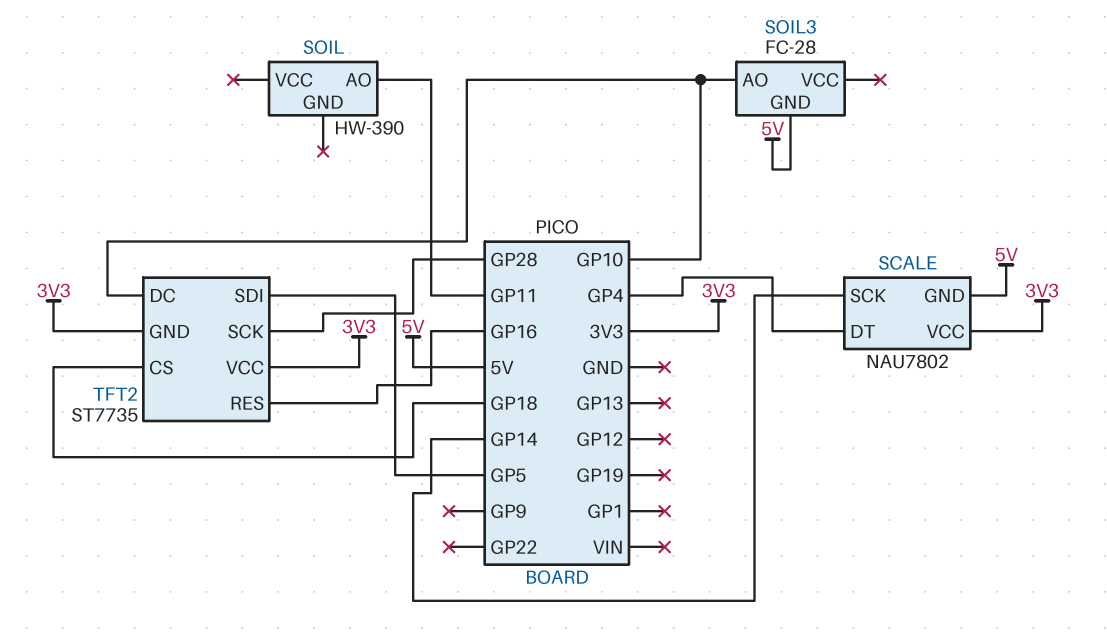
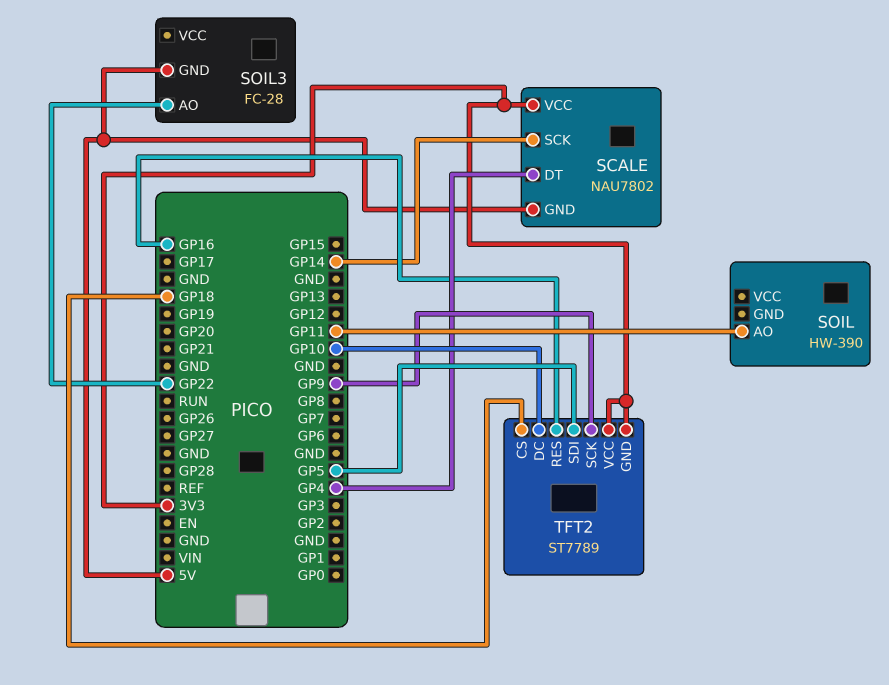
SOIL3 pin AO: GP10 -> GP22
TFT2: ST7735 -> ST7789
TFT2 pin SCK: GP28 -> GP9

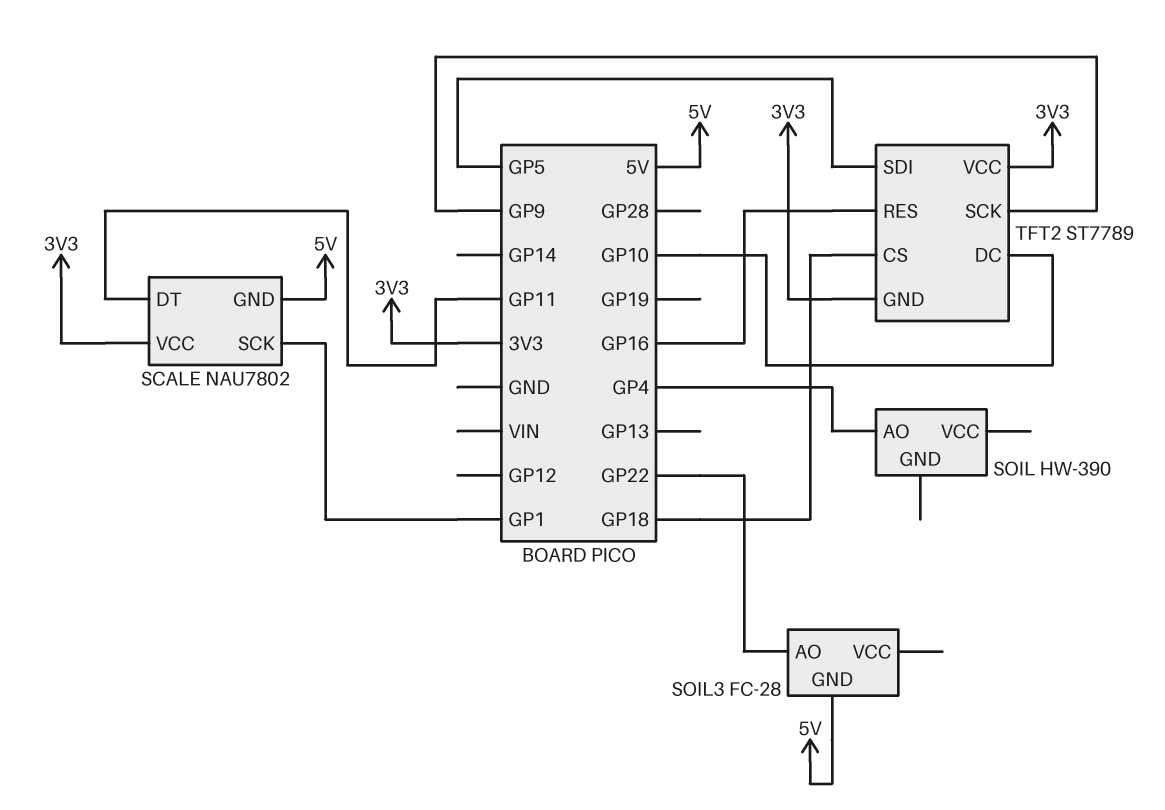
SCALE pin DT: GP4 -> GP11
SCALE pin SCK: GP14 -> GP1
SOIL pin AO: GP11 -> GP4

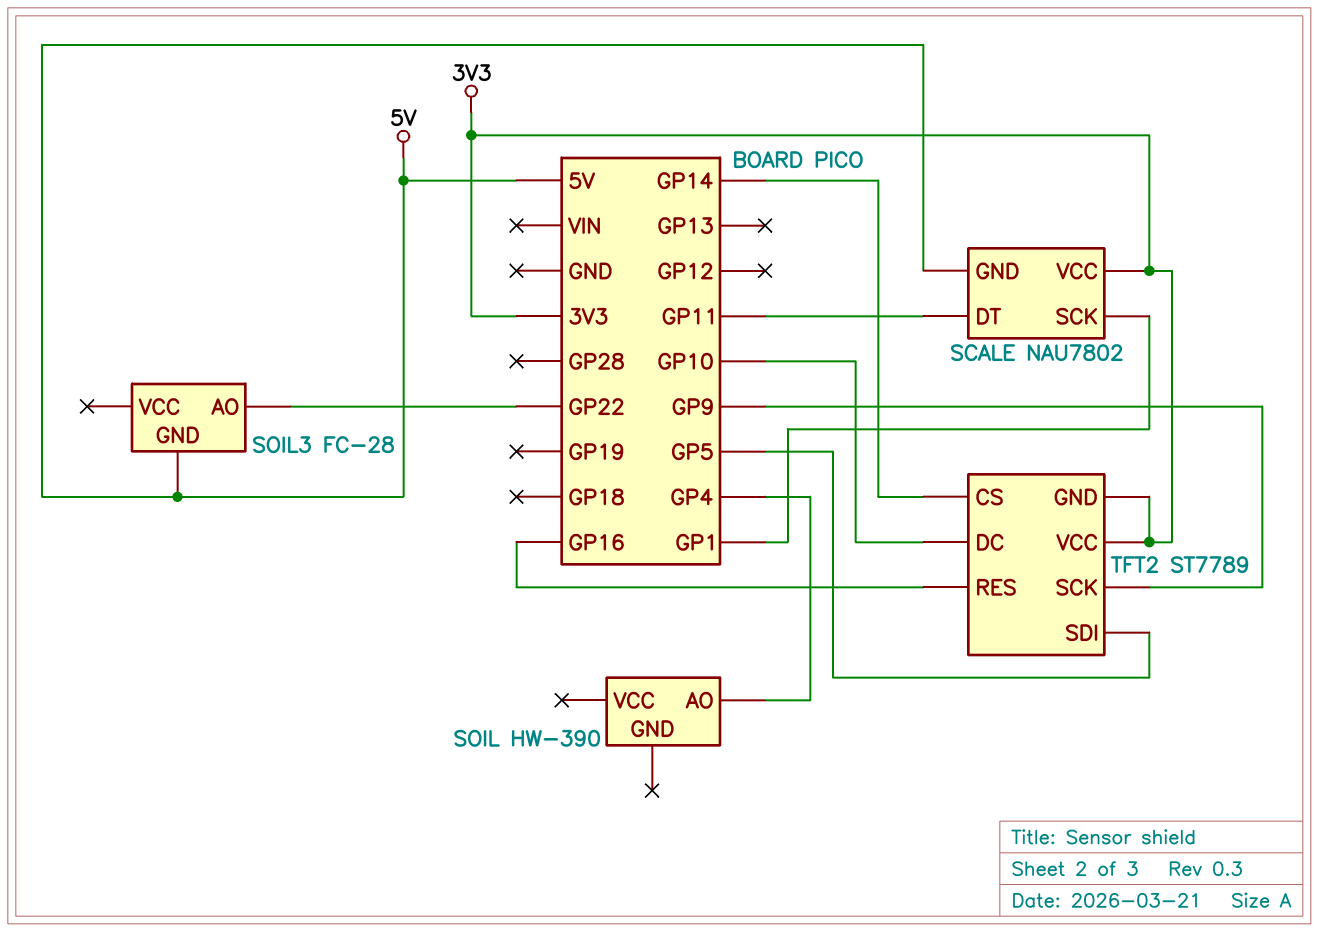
TFT2 pin CS: GP18 -> GP14

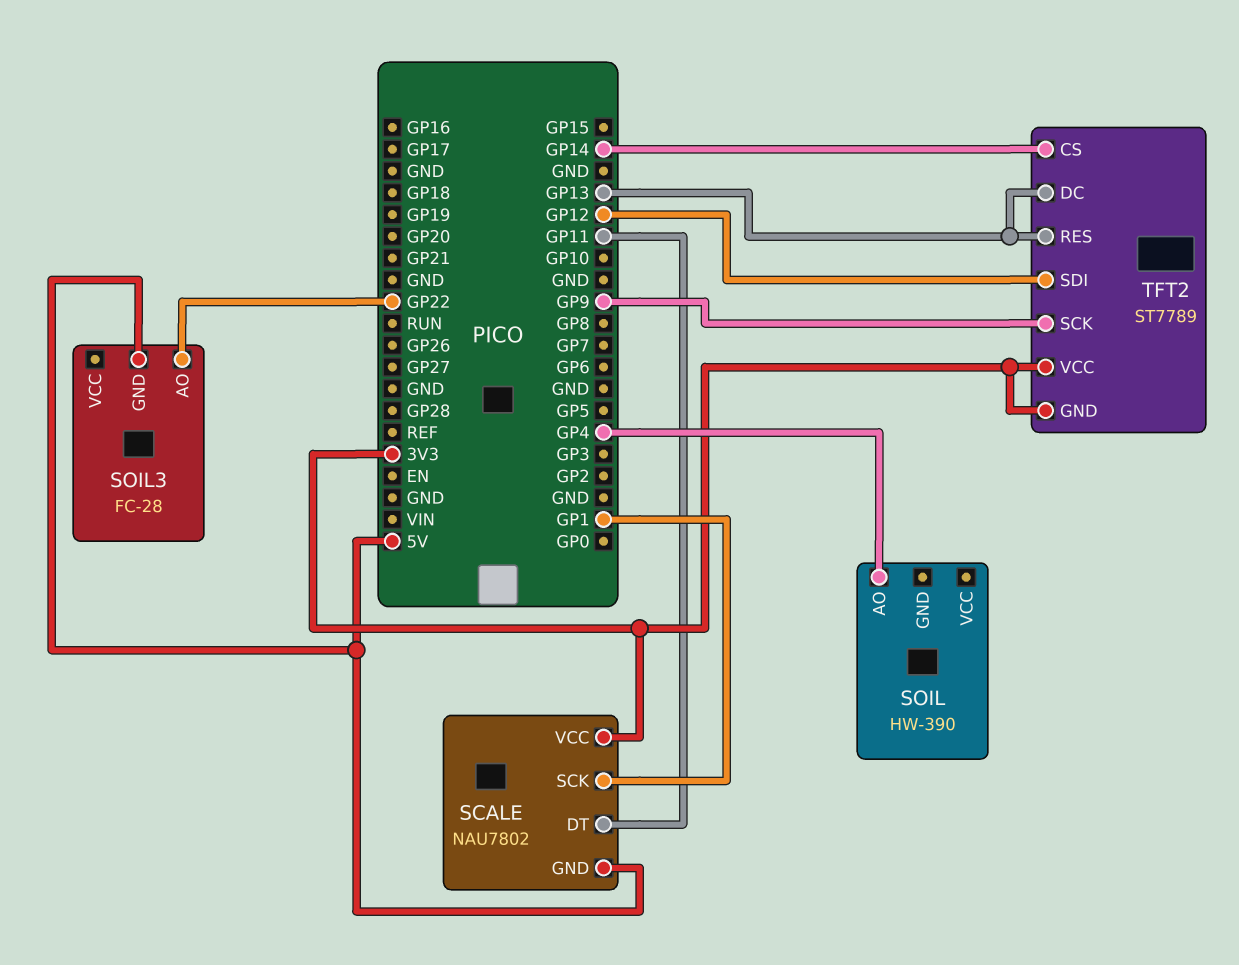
TFT2 pin DC: GP10 -> GP13
TFT2 pin RES: GP16 -> GP13
TFT2 pin SDI: GP5 -> GP12

